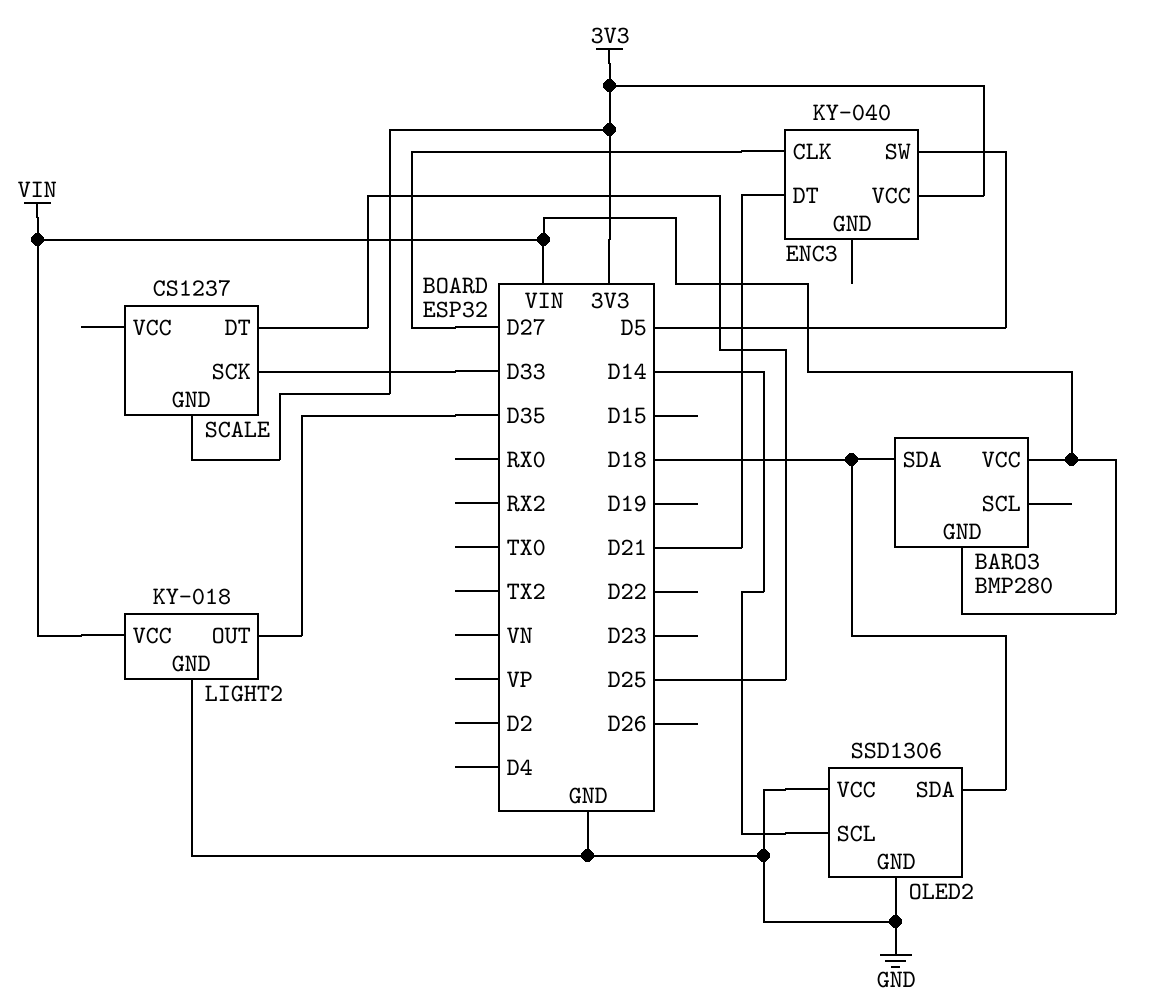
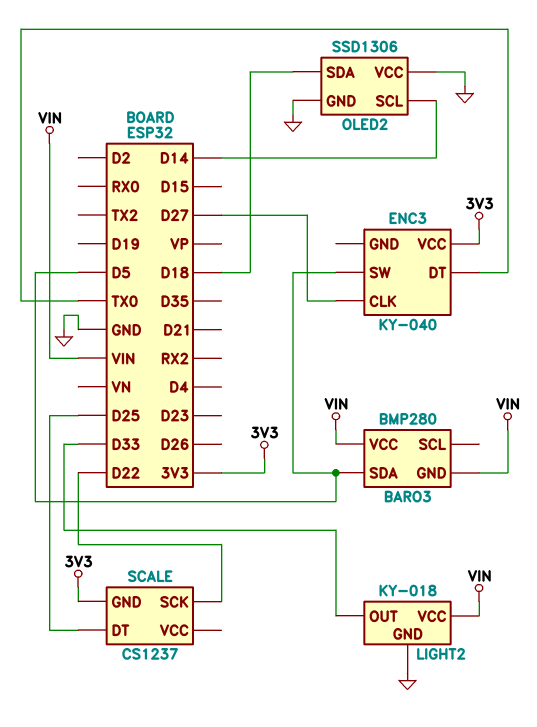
BARO3 pin SDA: D18 -> D5
ENC3 pin DT: D21 -> TX0
LIGHT2 pin OUT: D35 -> D33
SCALE pin SCK: D33 -> D22

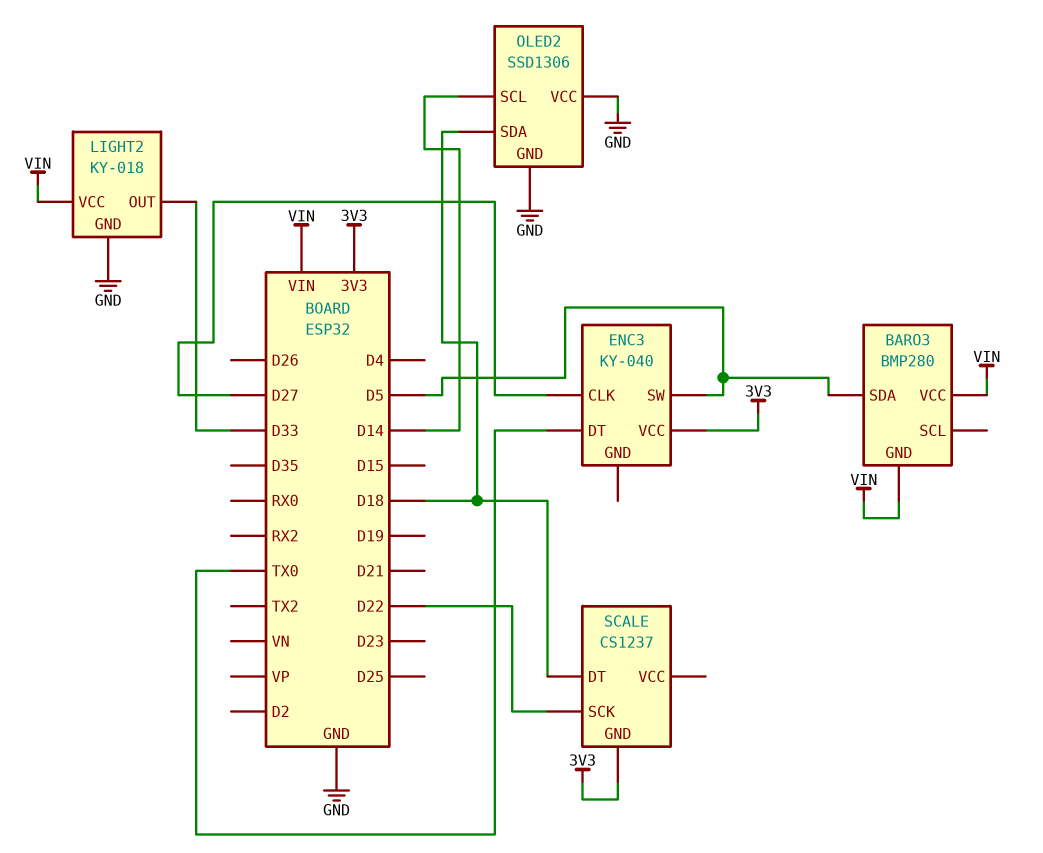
SCALE pin DT: D25 -> D18

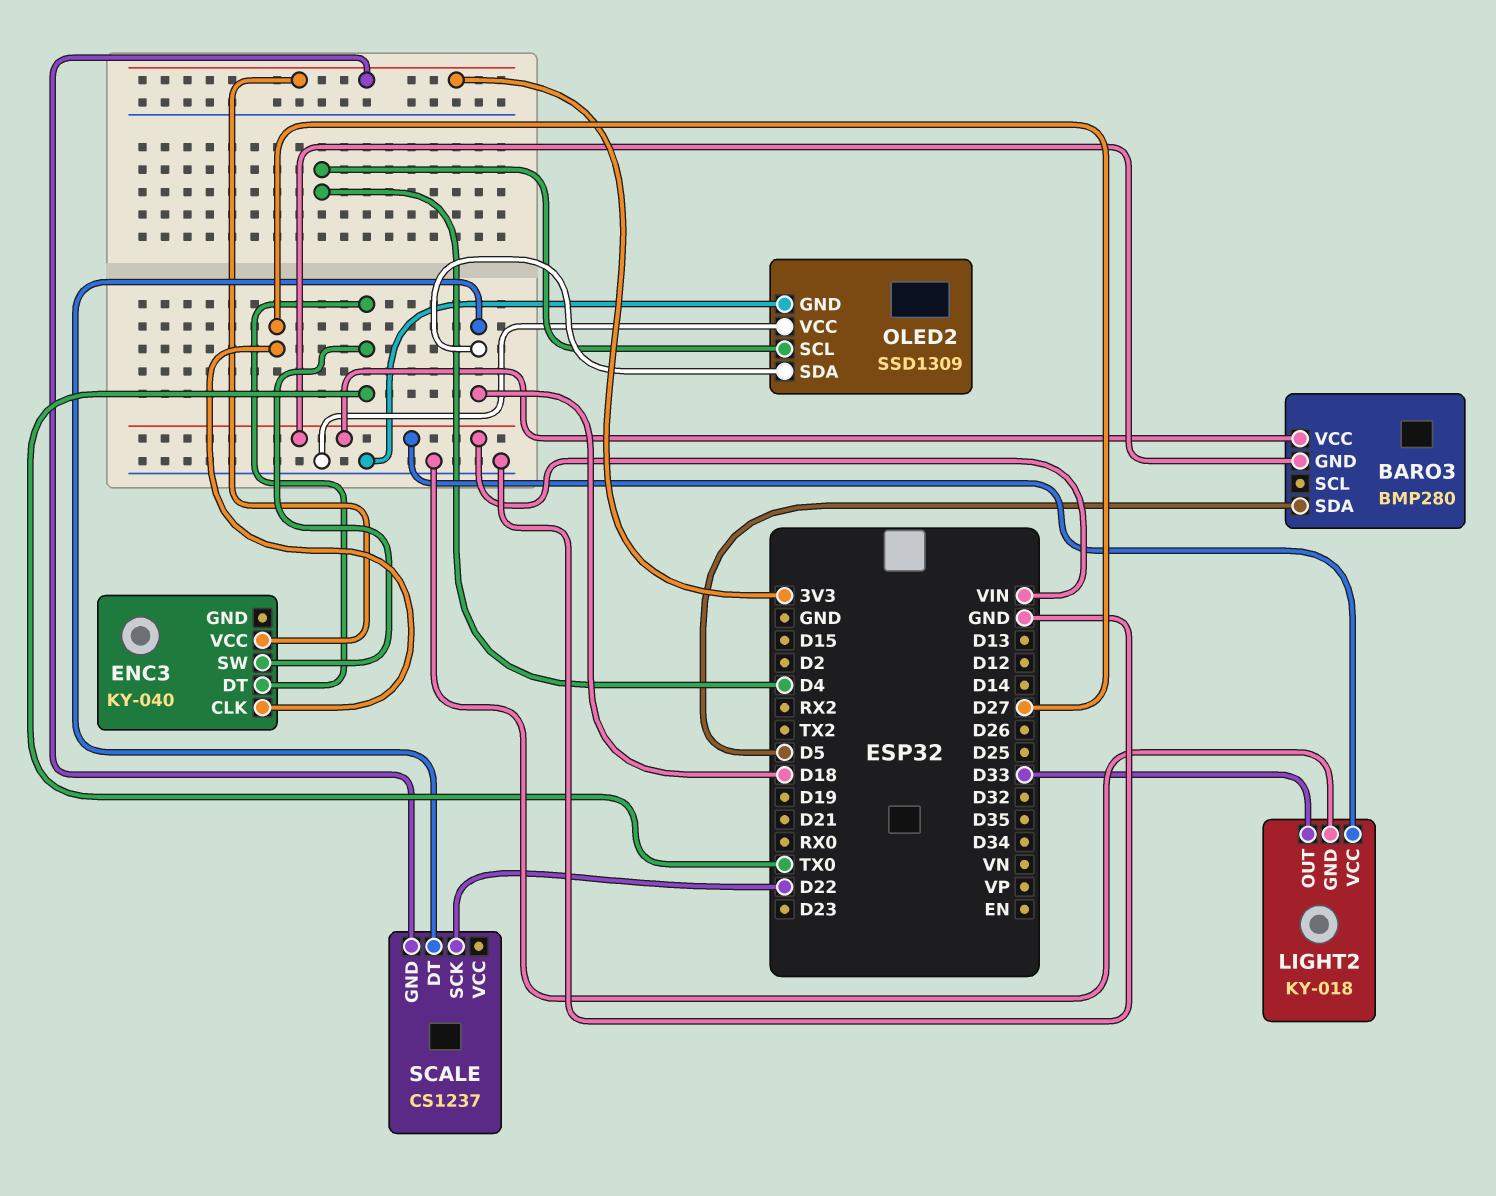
ENC3 pin SW: D5 -> TX0
OLED2: SSD1306 -> SSD1309
OLED2 pin SCL: D14 -> D4

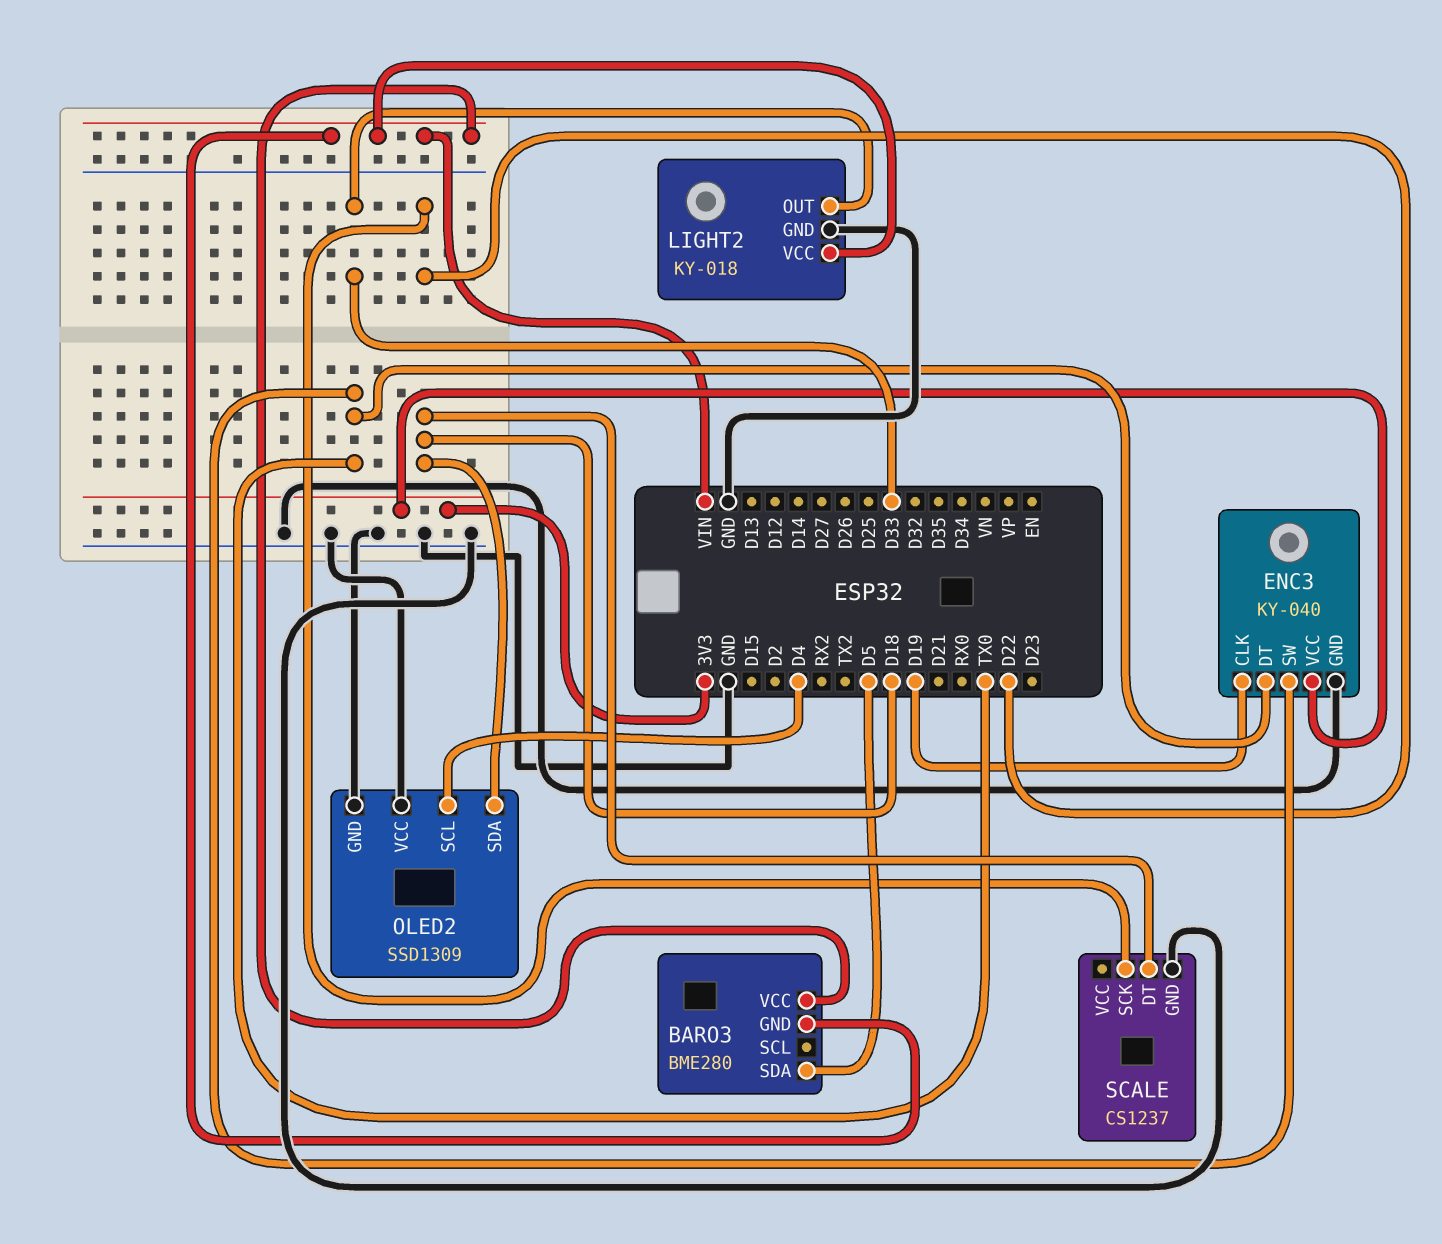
BARO3: BMP280 -> BME280
ENC3 pin CLK: D27 -> D19
ENC3 pin GND: none -> GND
SCALE pin GND: 3V3 -> GND

